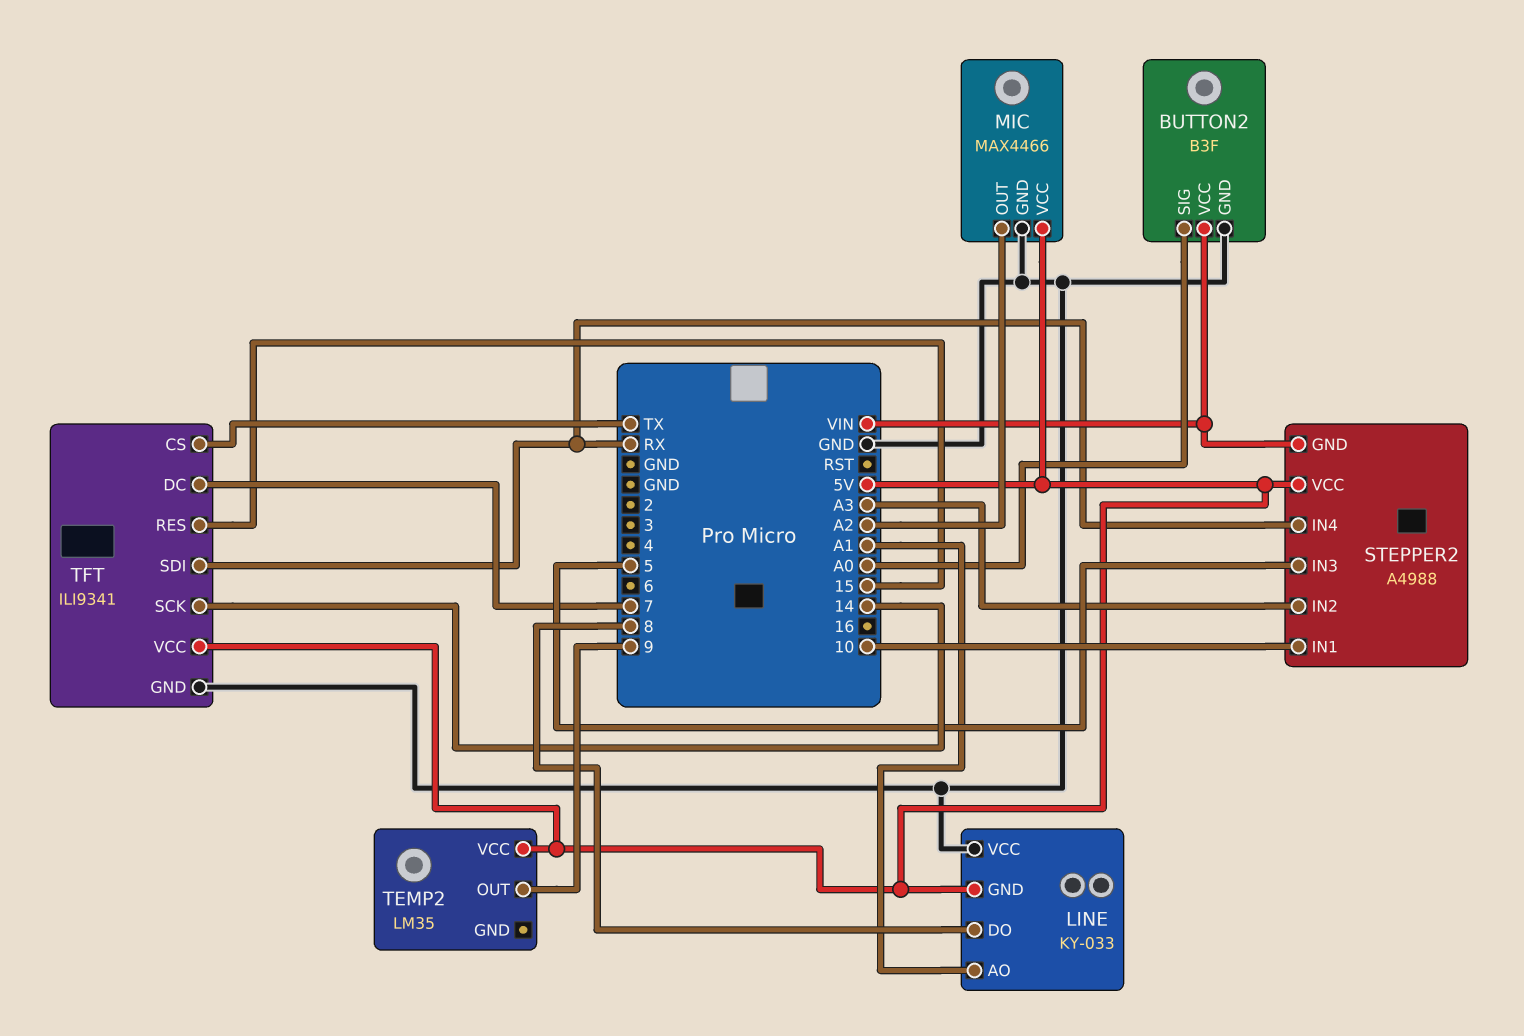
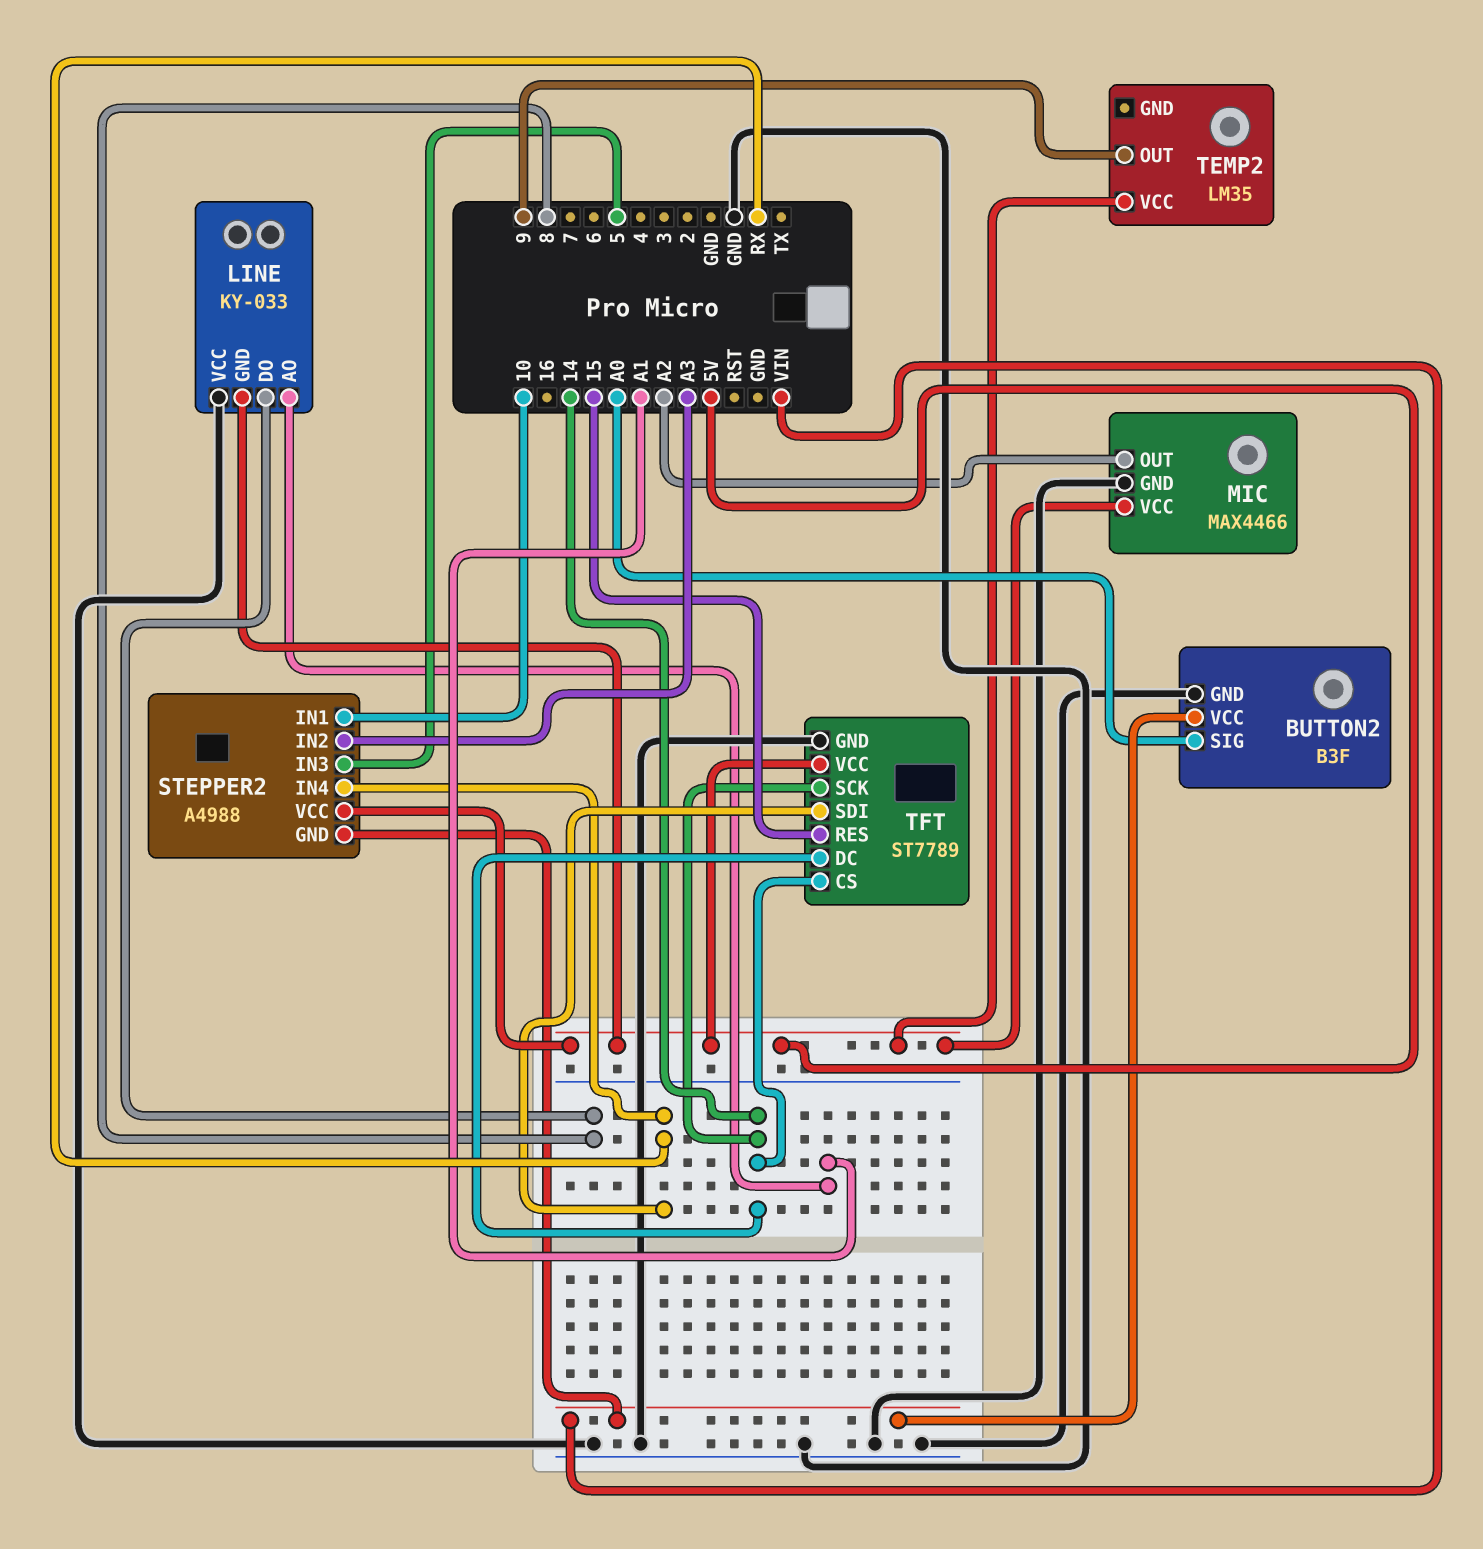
TFT: ILI9341 -> ST7789
TFT pin CS: TX -> 14
TFT pin DC: 7 -> 14

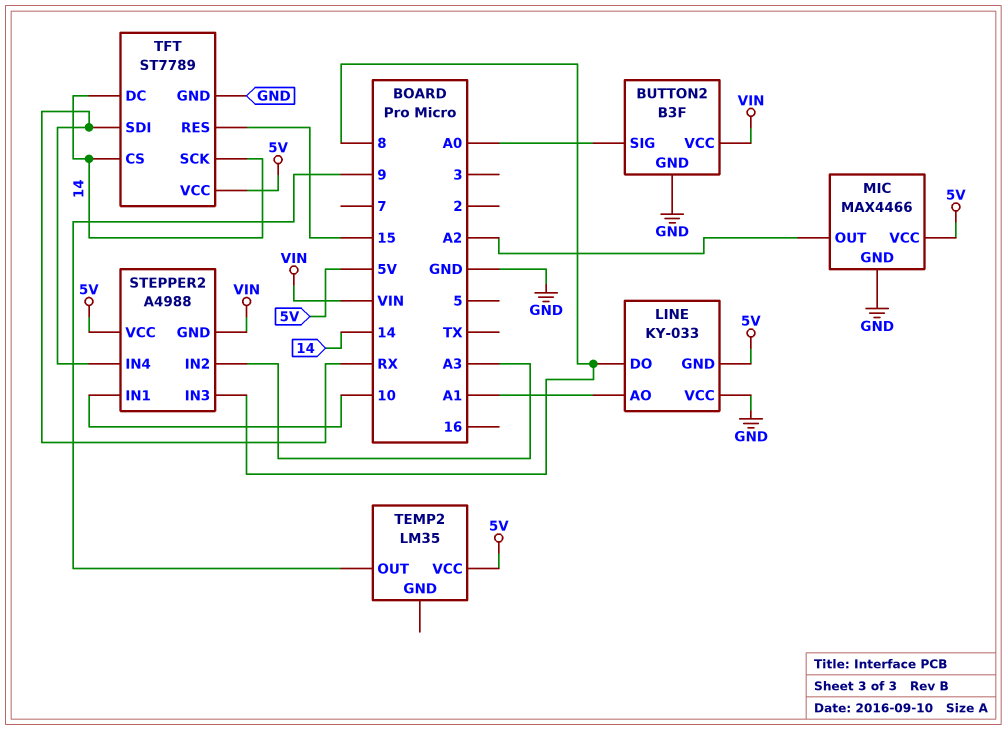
STEPPER2 pin IN3: 5 -> 8

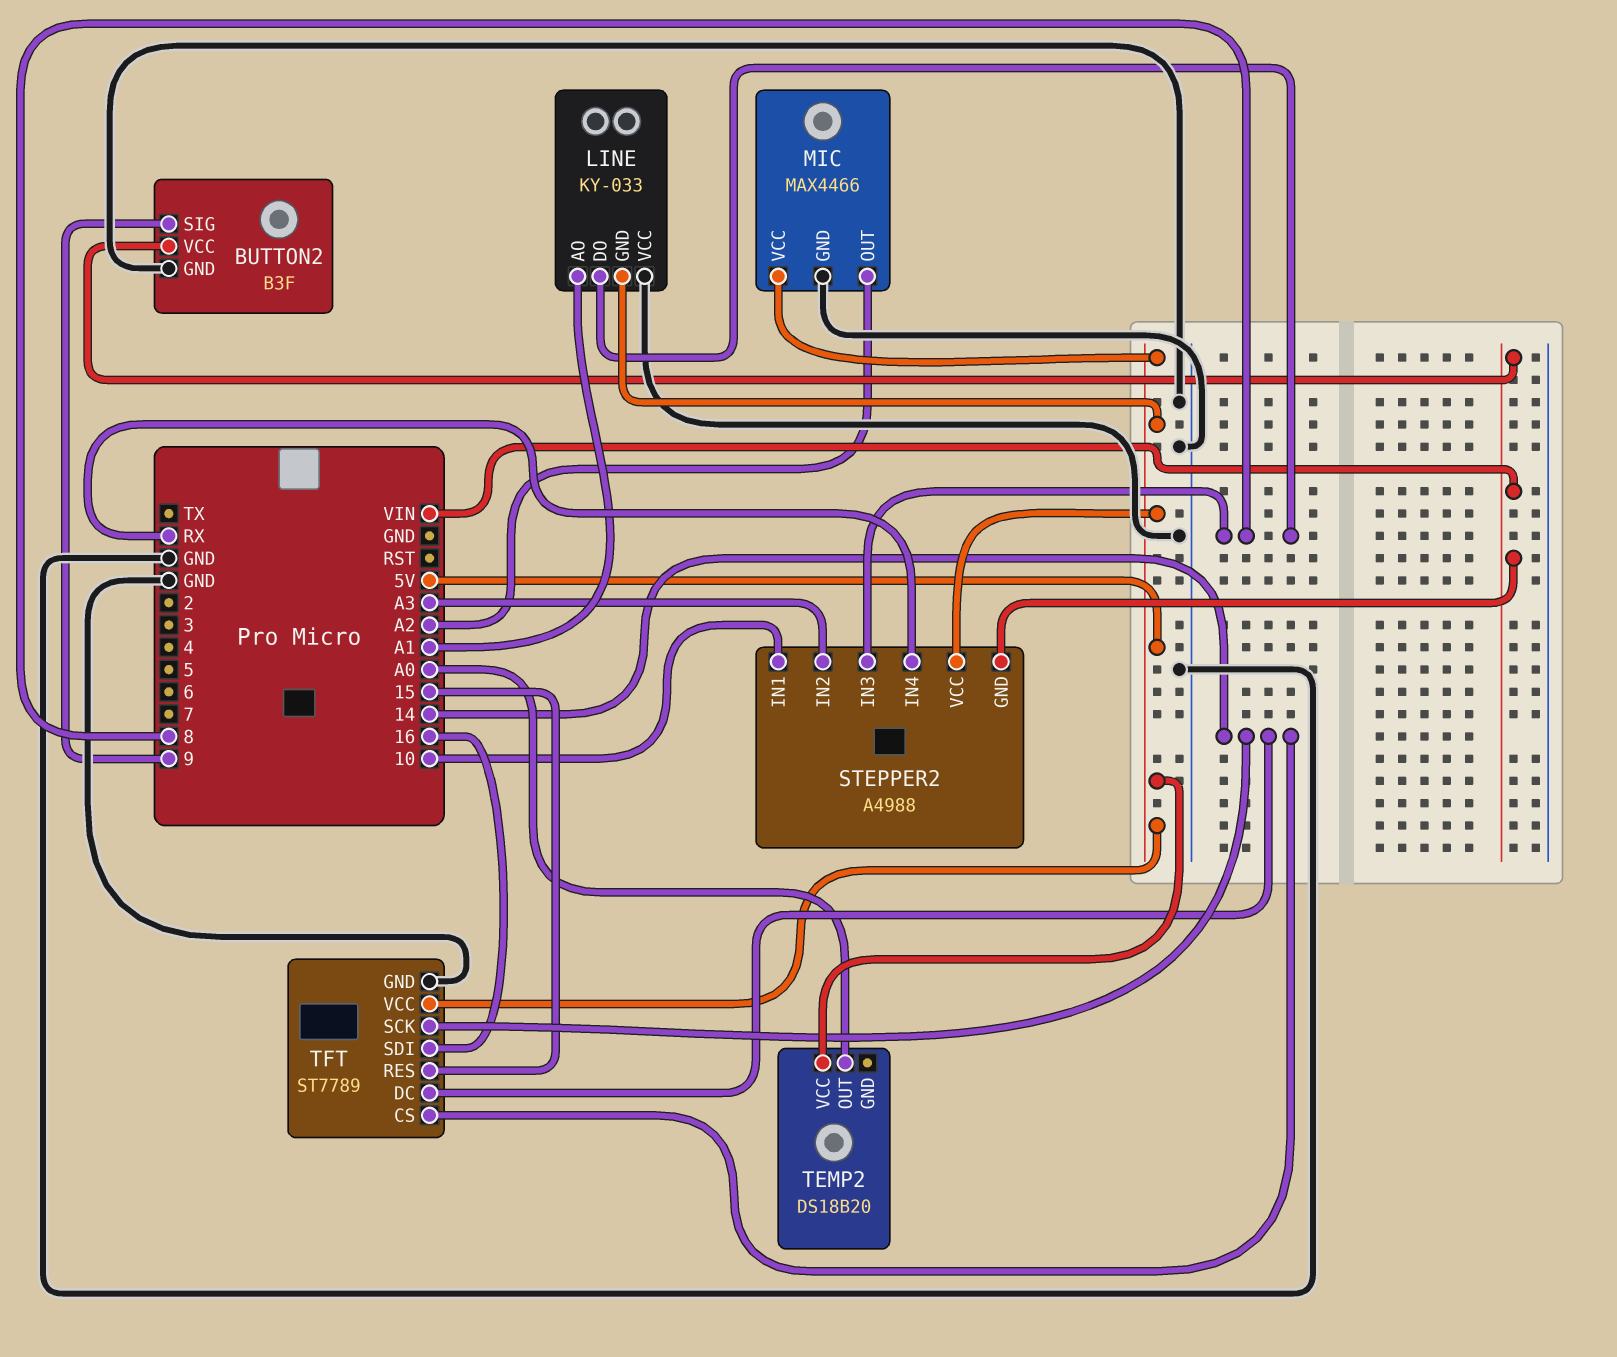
BUTTON2 pin SIG: A0 -> 9
TEMP2: LM35 -> DS18B20
TEMP2 pin OUT: 9 -> A0
TFT pin SDI: RX -> 16

